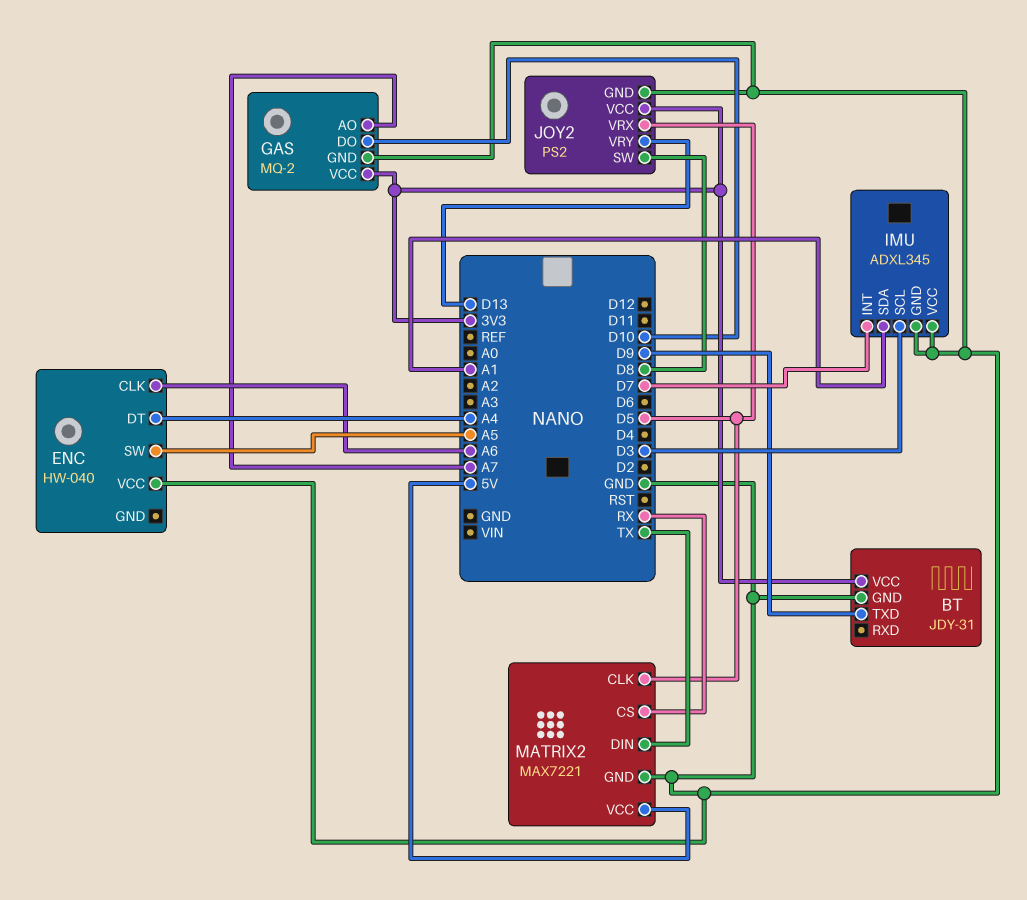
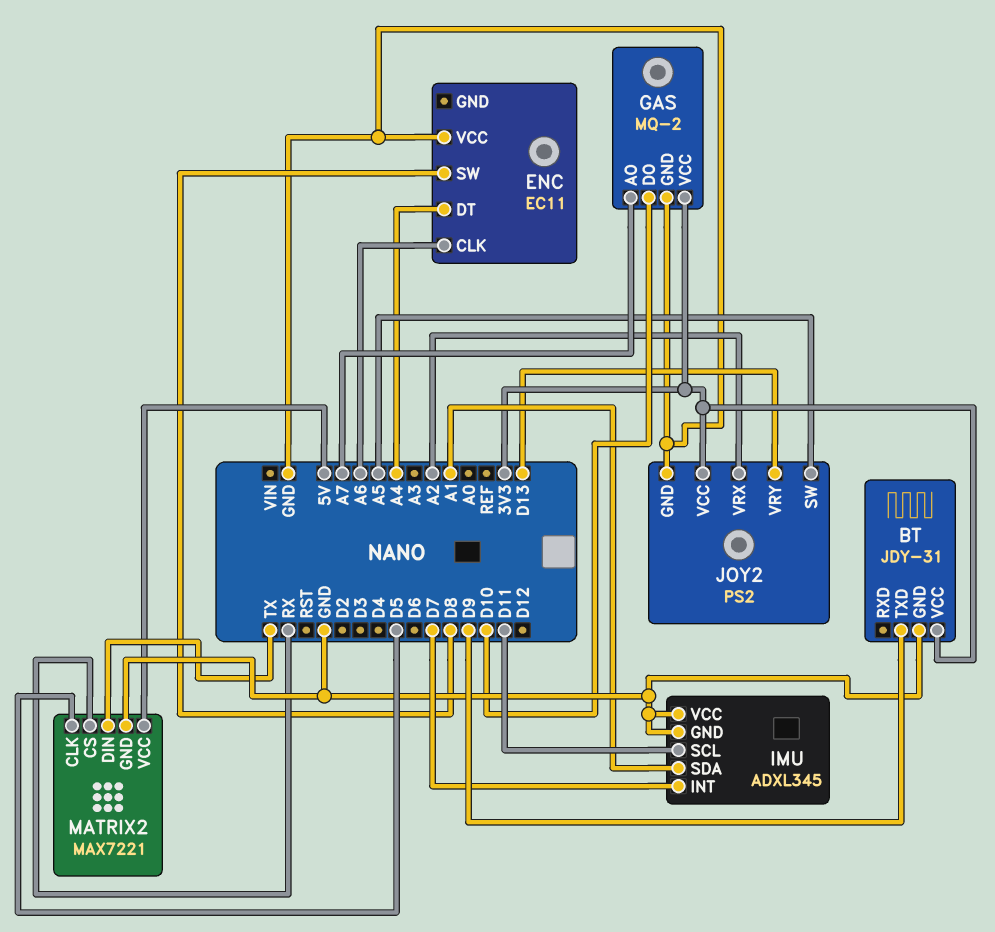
ENC: HW-040 -> EC11
ENC pin SW: A5 -> D8
IMU pin SCL: D3 -> D11
JOY2 pin SW: D8 -> A5
JOY2 pin VRX: D5 -> A2

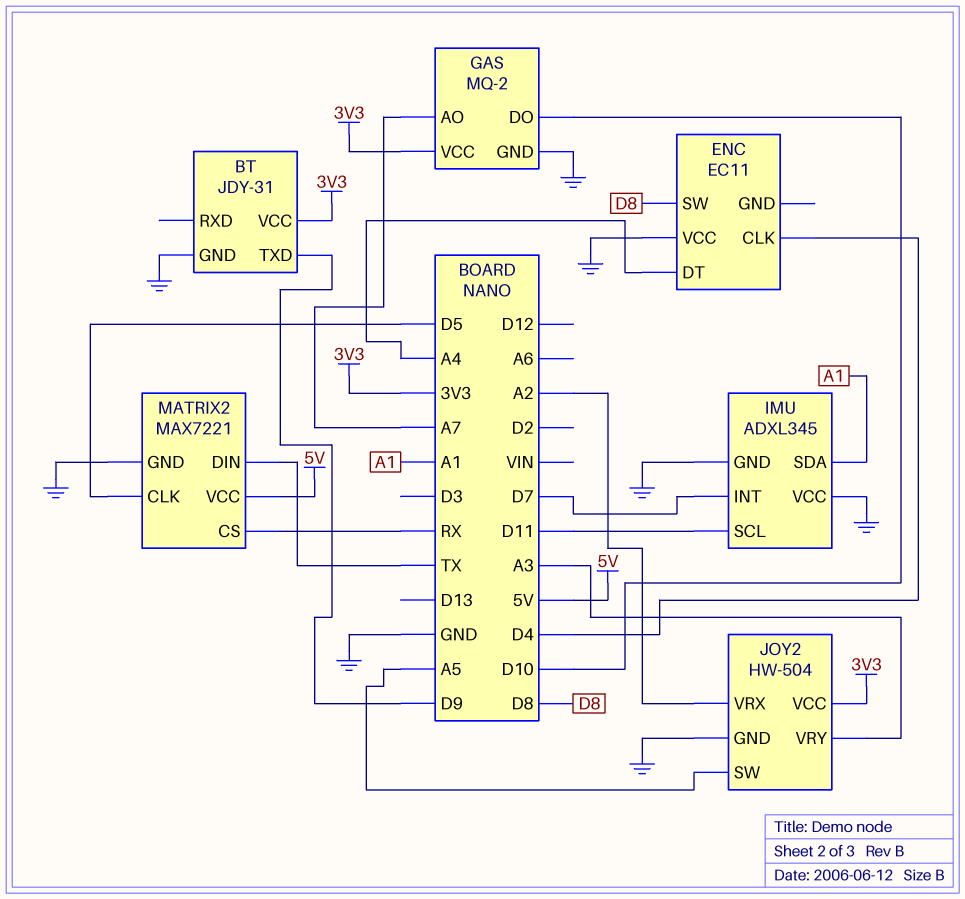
ENC pin CLK: A6 -> D4
JOY2: PS2 -> HW-504
JOY2 pin VRY: D13 -> A3

